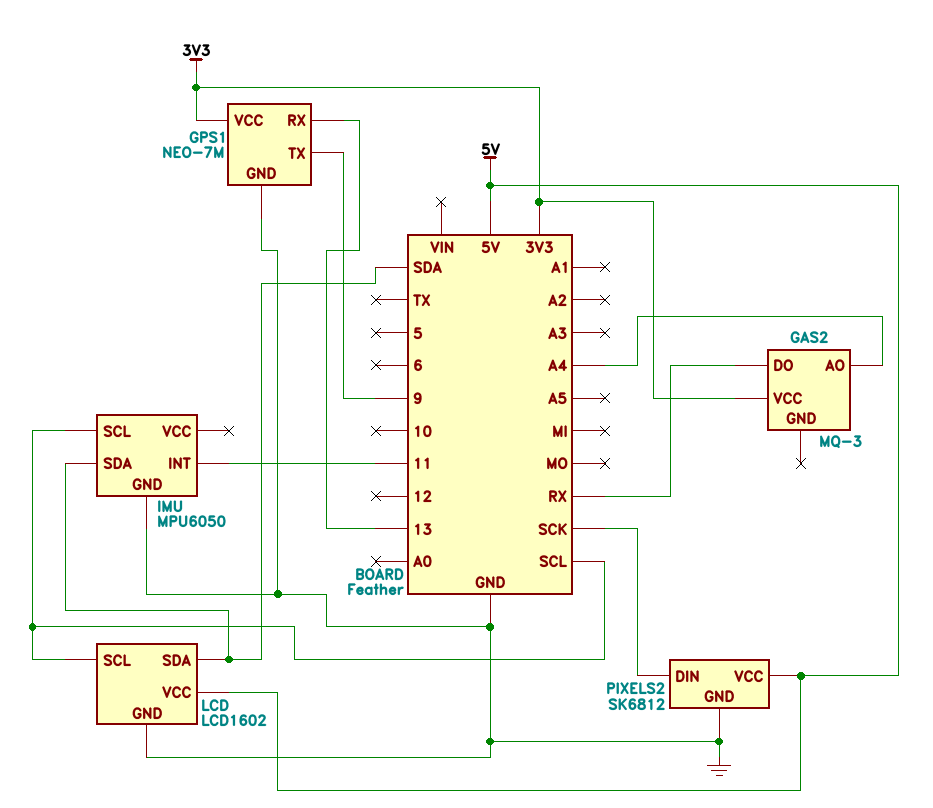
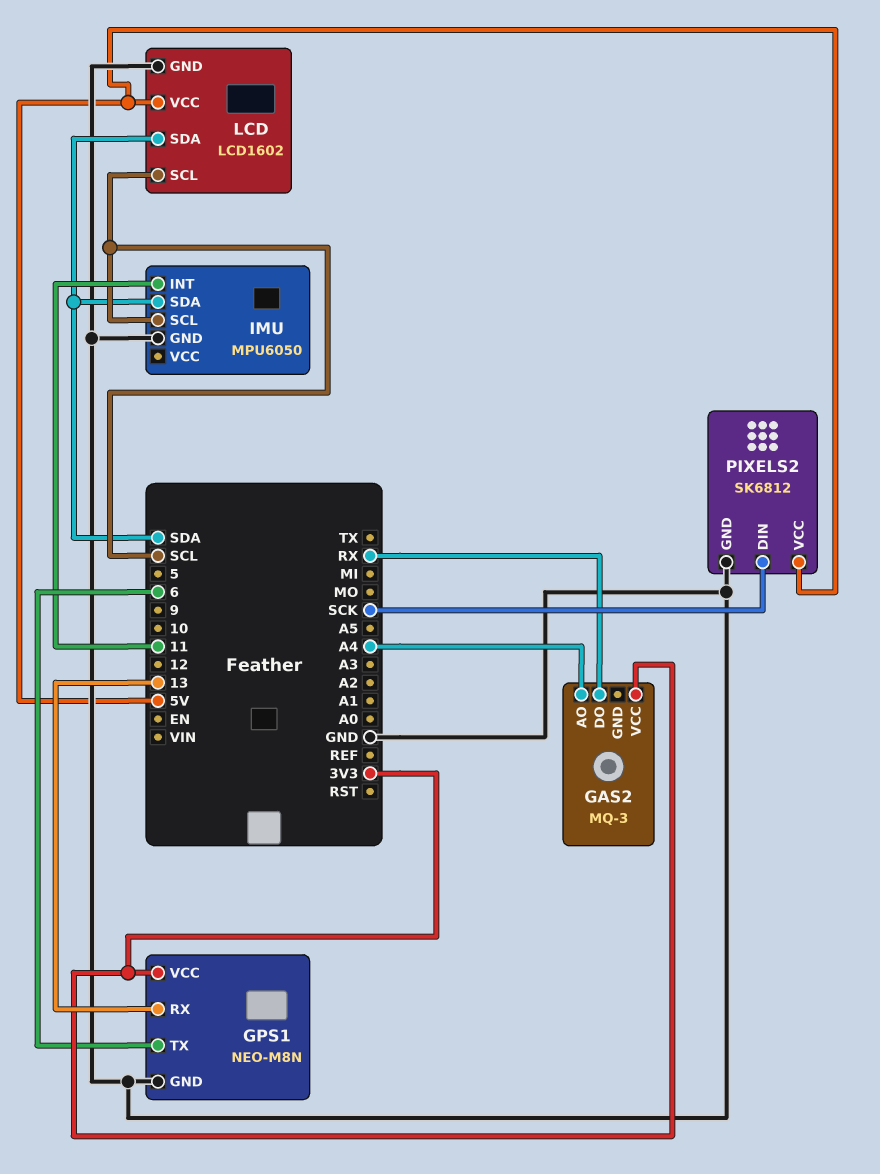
GPS1: NEO-7M -> NEO-M8N
GPS1 pin TX: 9 -> 6

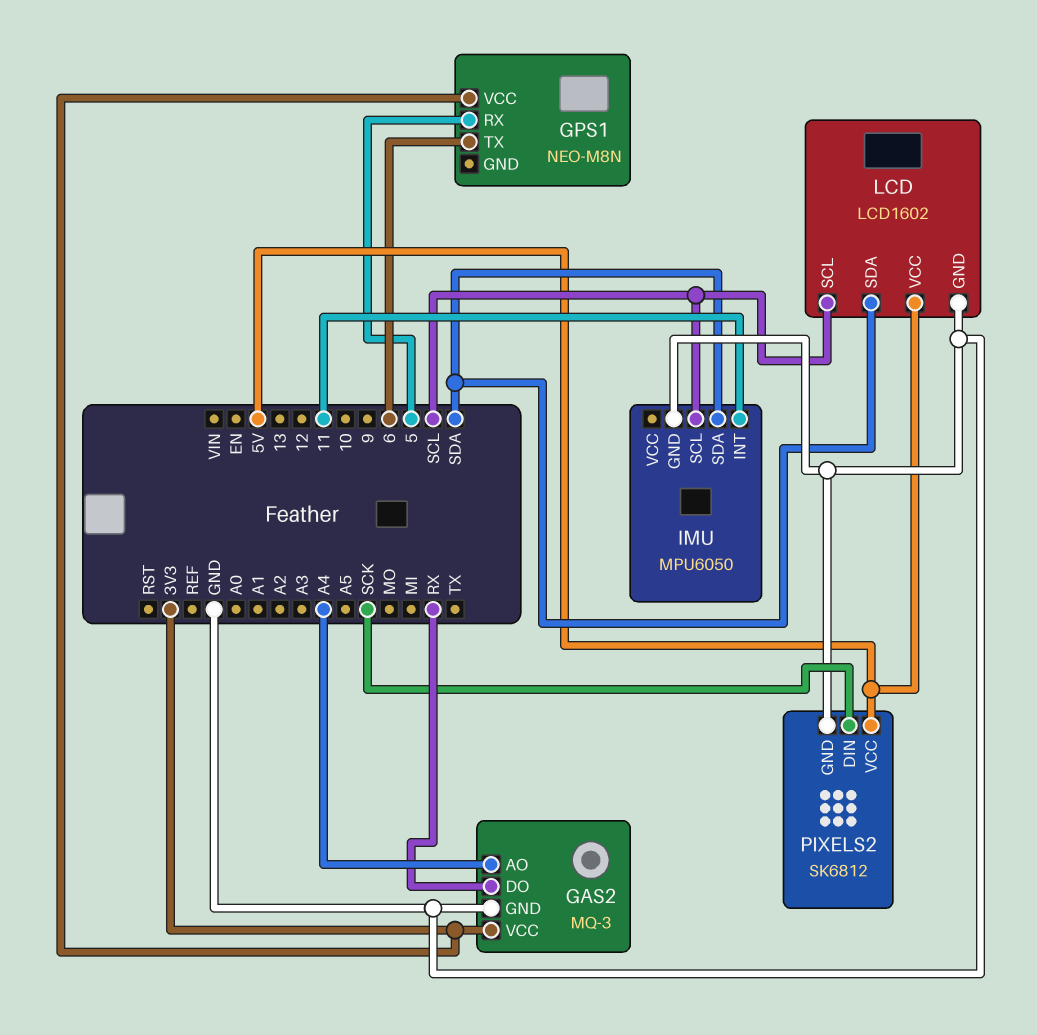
GAS2 pin GND: none -> GND
GPS1 pin GND: GND -> none
GPS1 pin RX: 13 -> 5

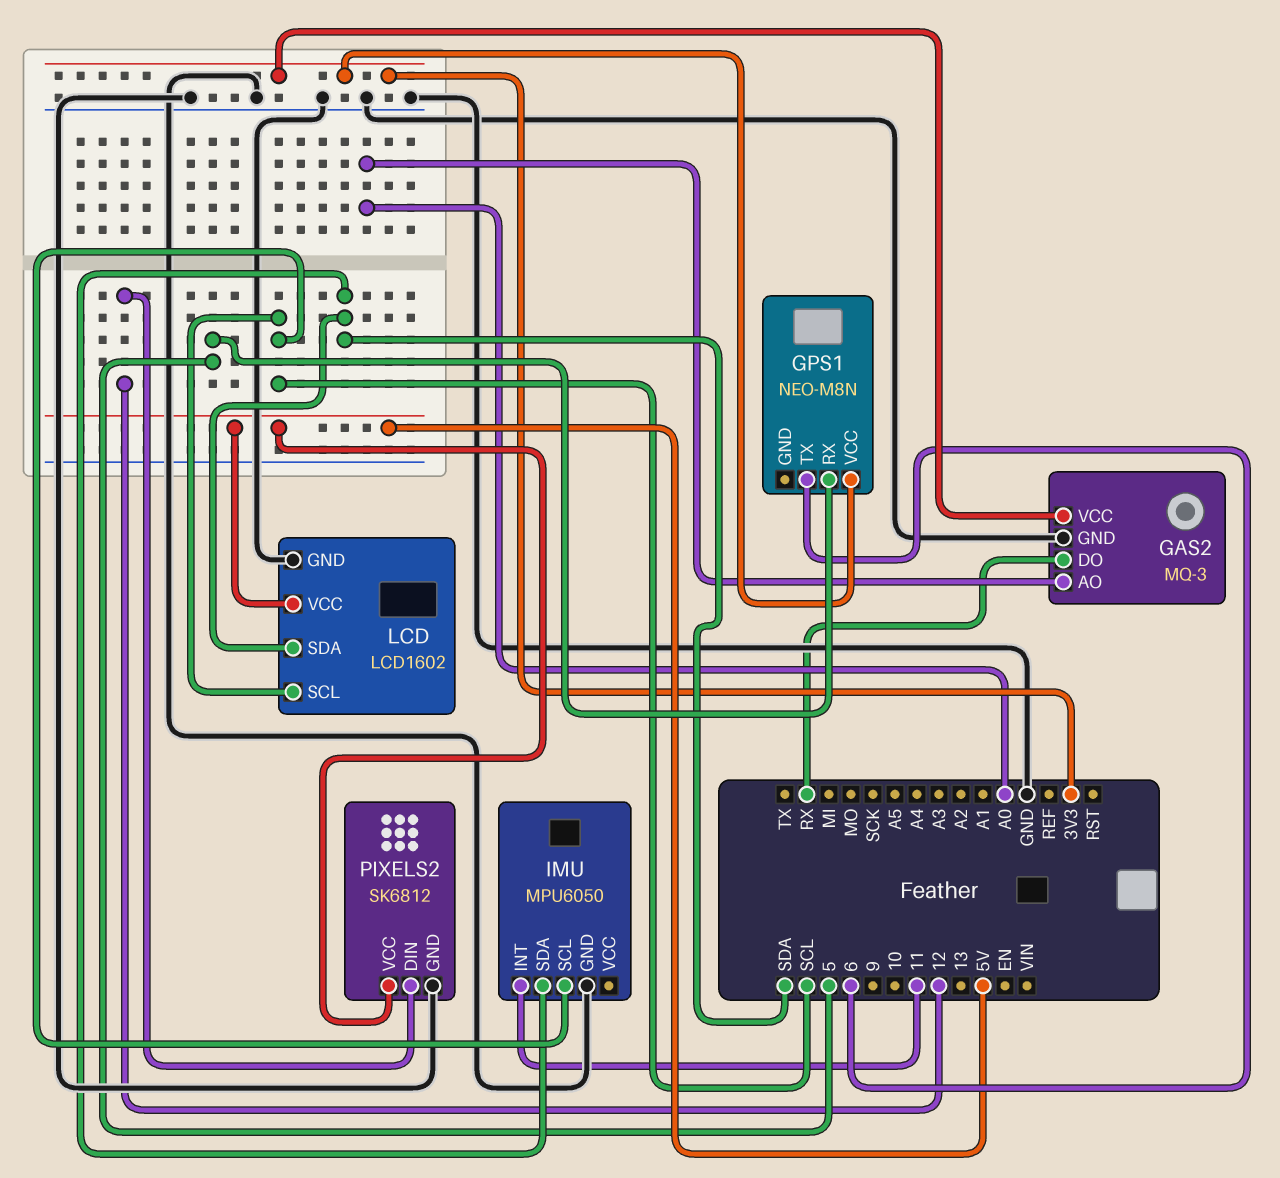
GAS2 pin AO: A4 -> A0
PIXELS2 pin DIN: SCK -> 12

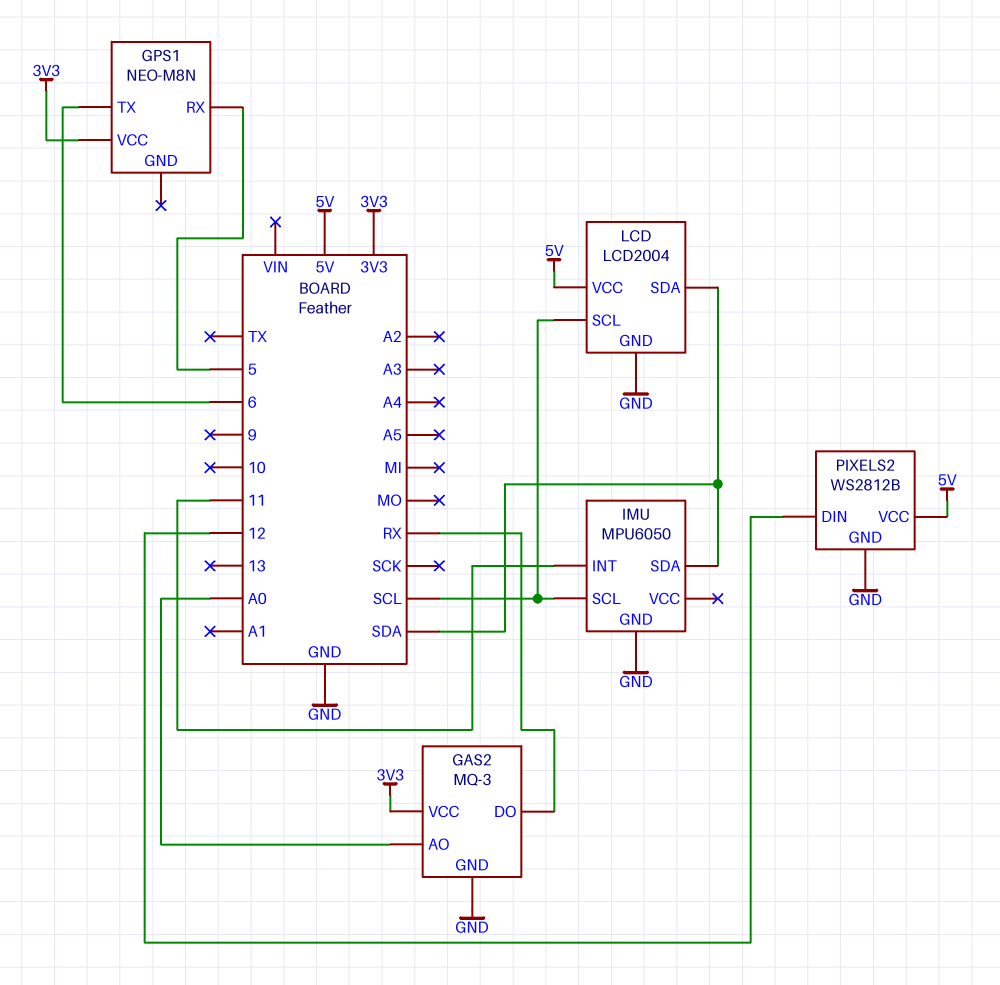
LCD: LCD1602 -> LCD2004
PIXELS2: SK6812 -> WS2812B

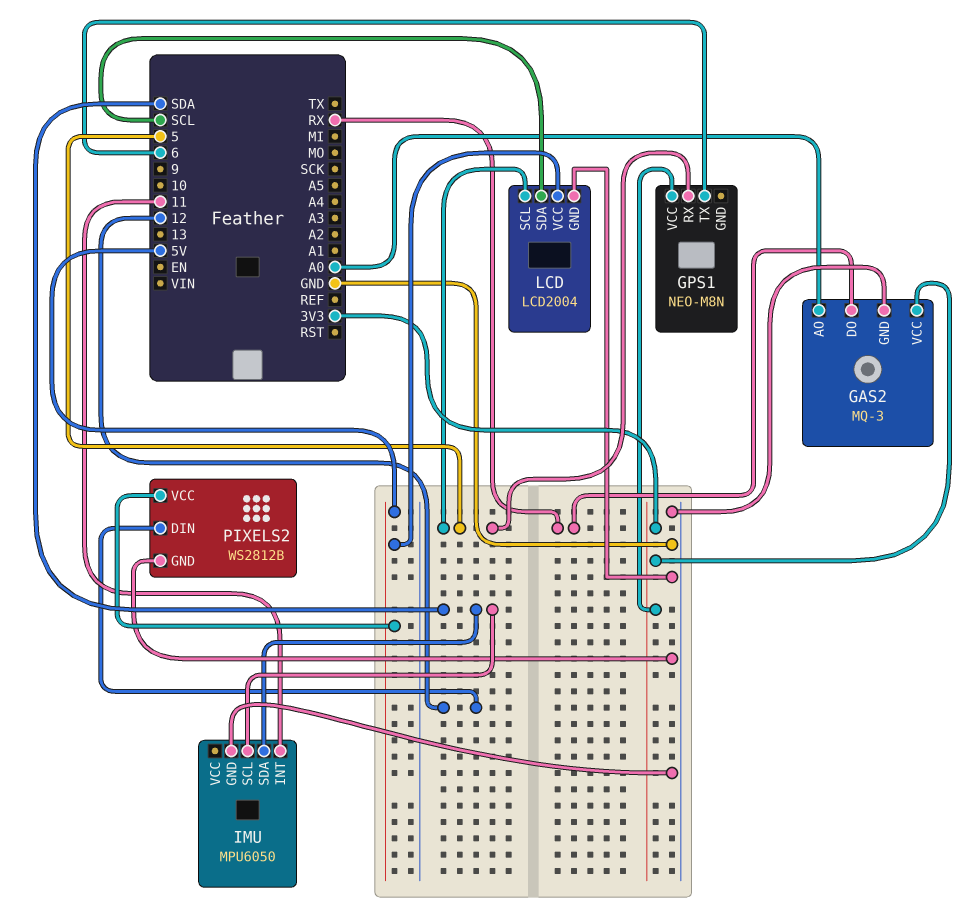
IMU pin SCL: SCL -> SDA
LCD pin SCL: SCL -> 5
LCD pin SDA: SDA -> SCL

